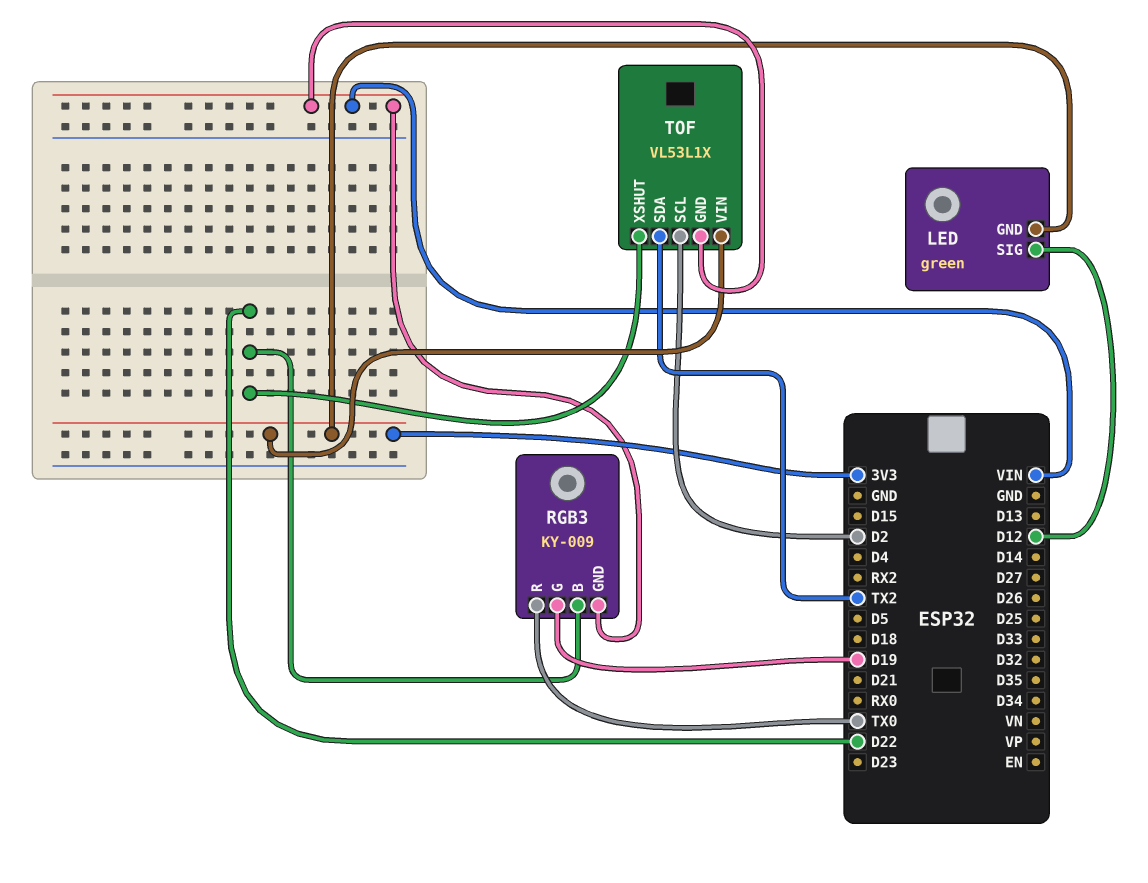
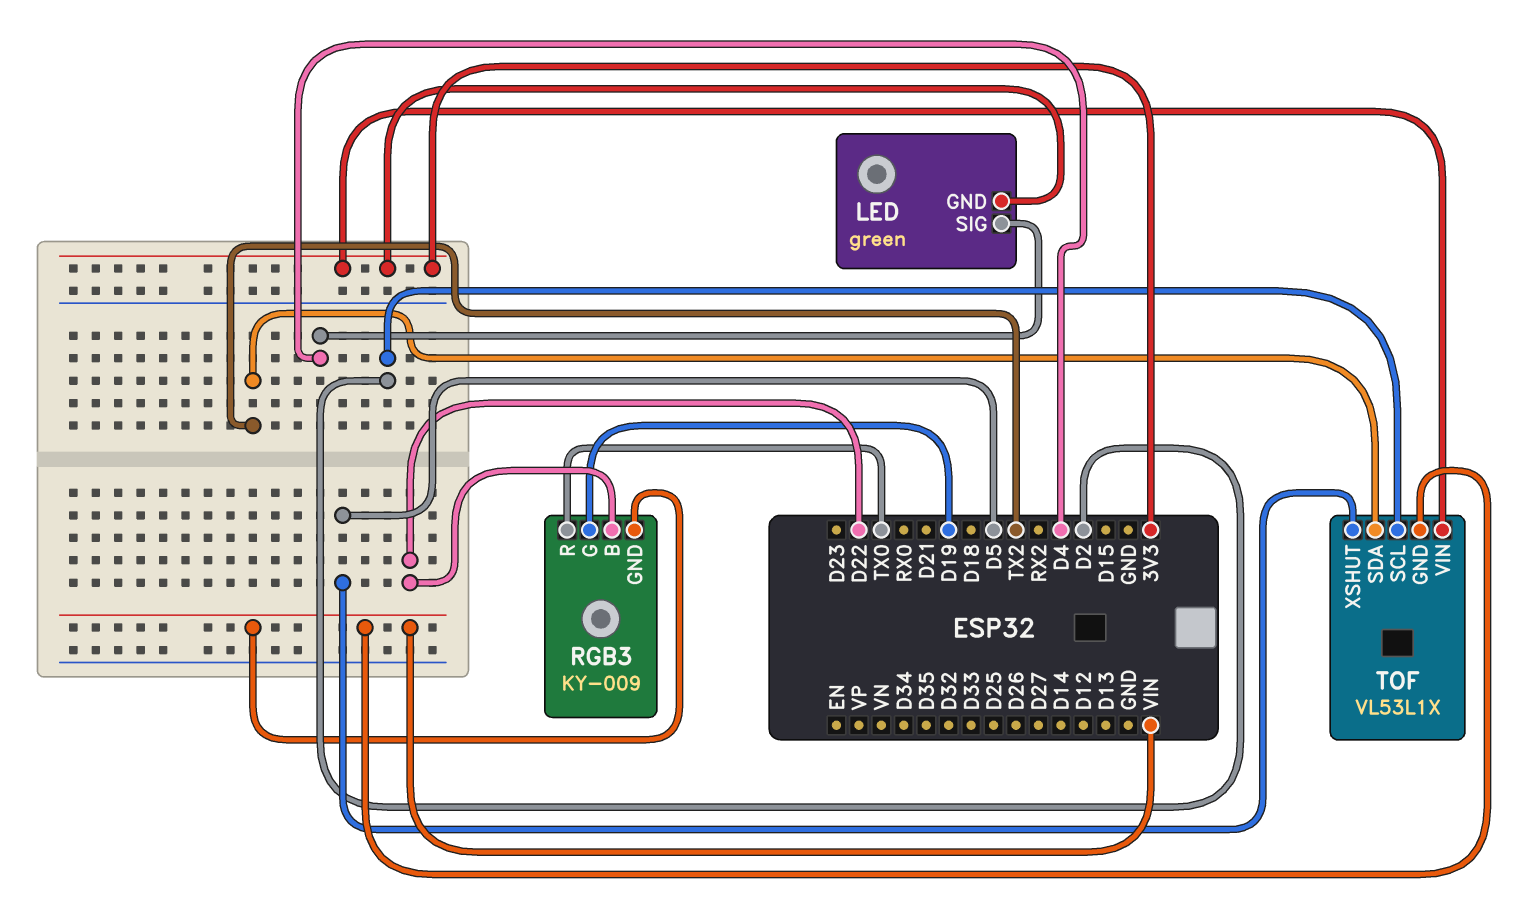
LED pin SIG: D12 -> D4
TOF pin XSHUT: D22 -> D5

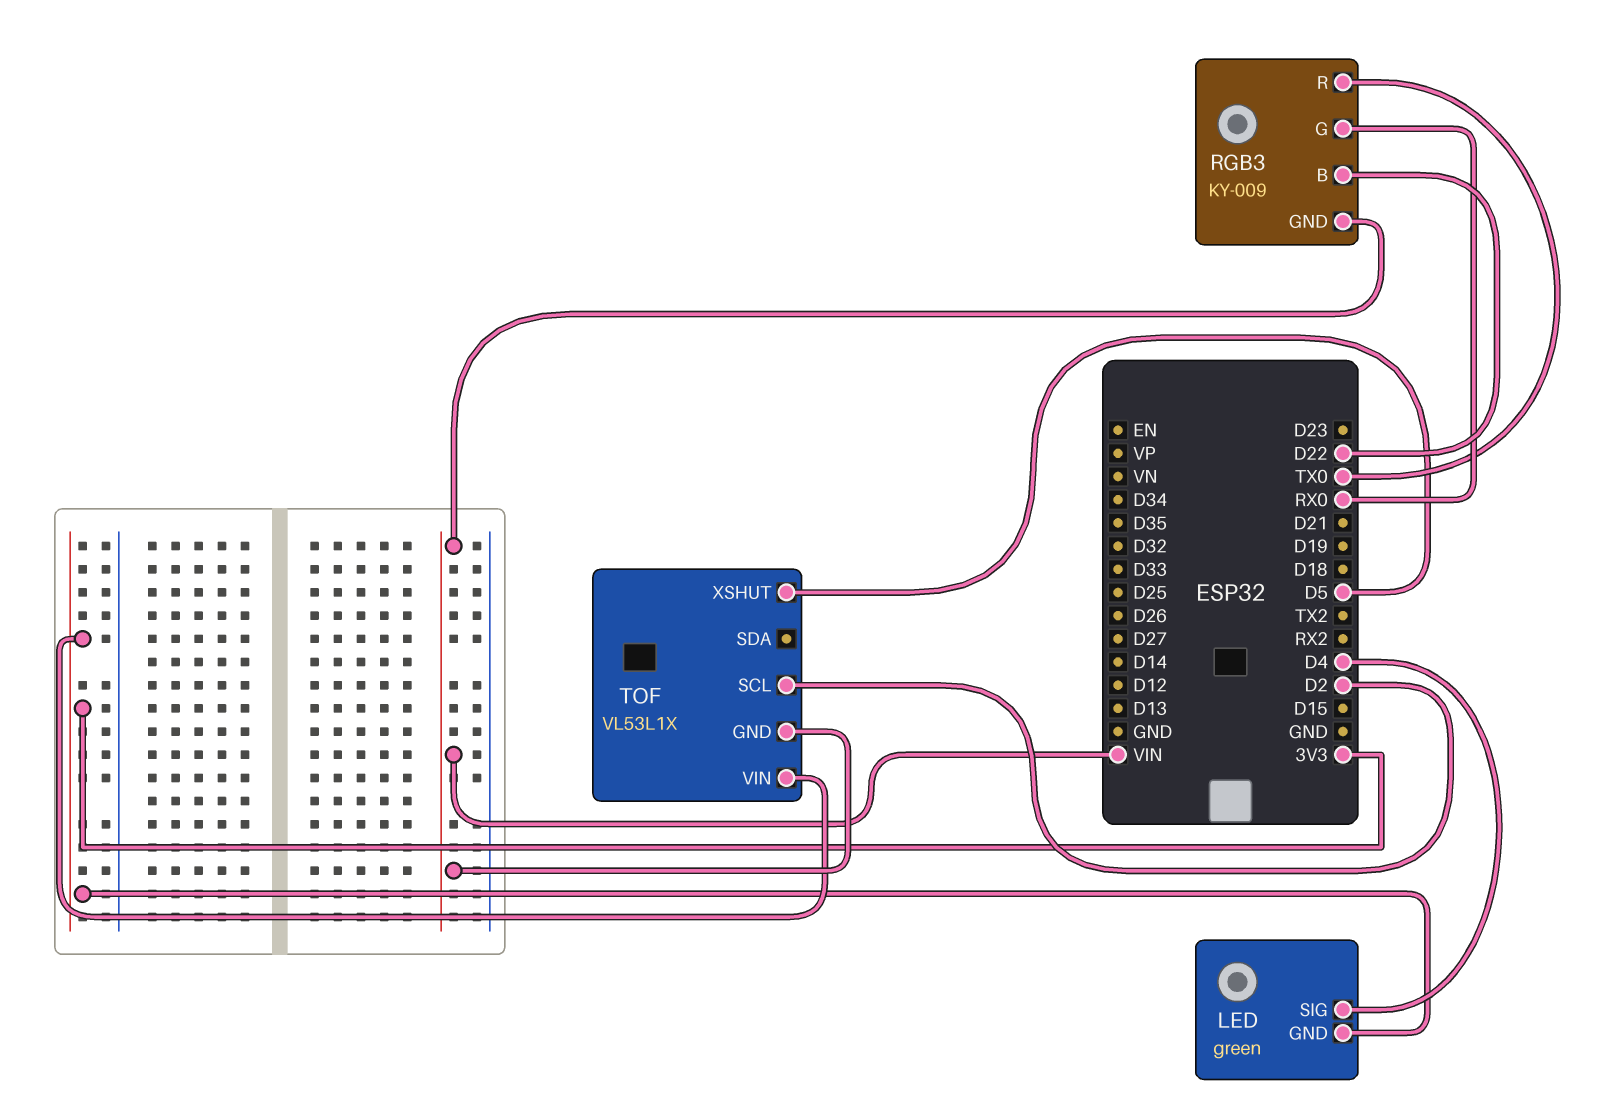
RGB3 pin G: D19 -> RX0
TOF pin SDA: TX2 -> none

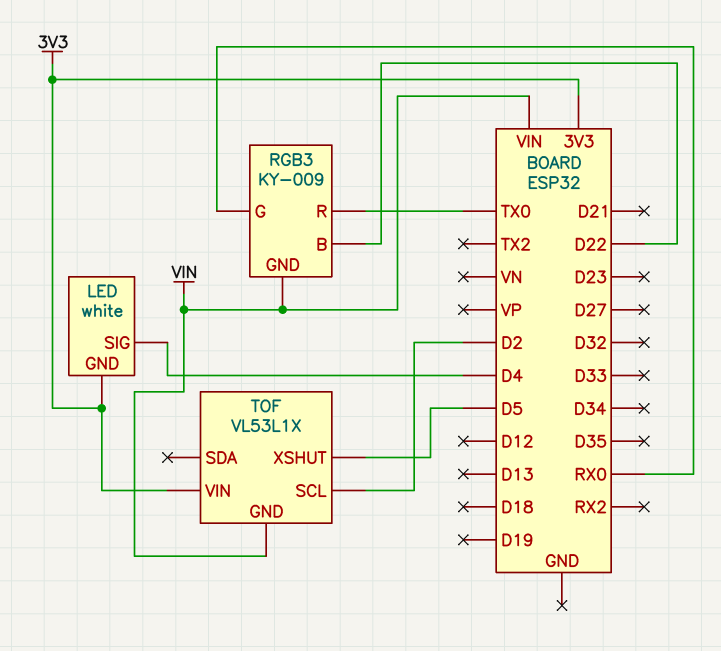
LED: green -> white

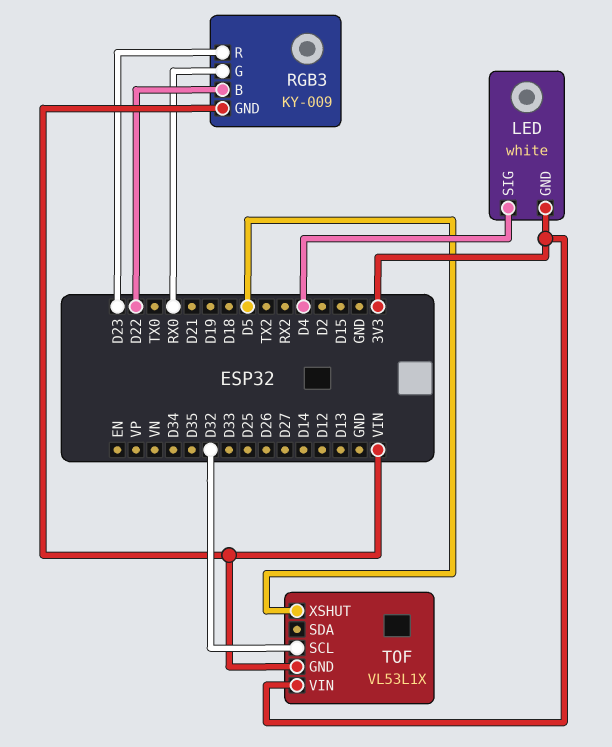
RGB3 pin R: TX0 -> D23
TOF pin SCL: D2 -> D32

